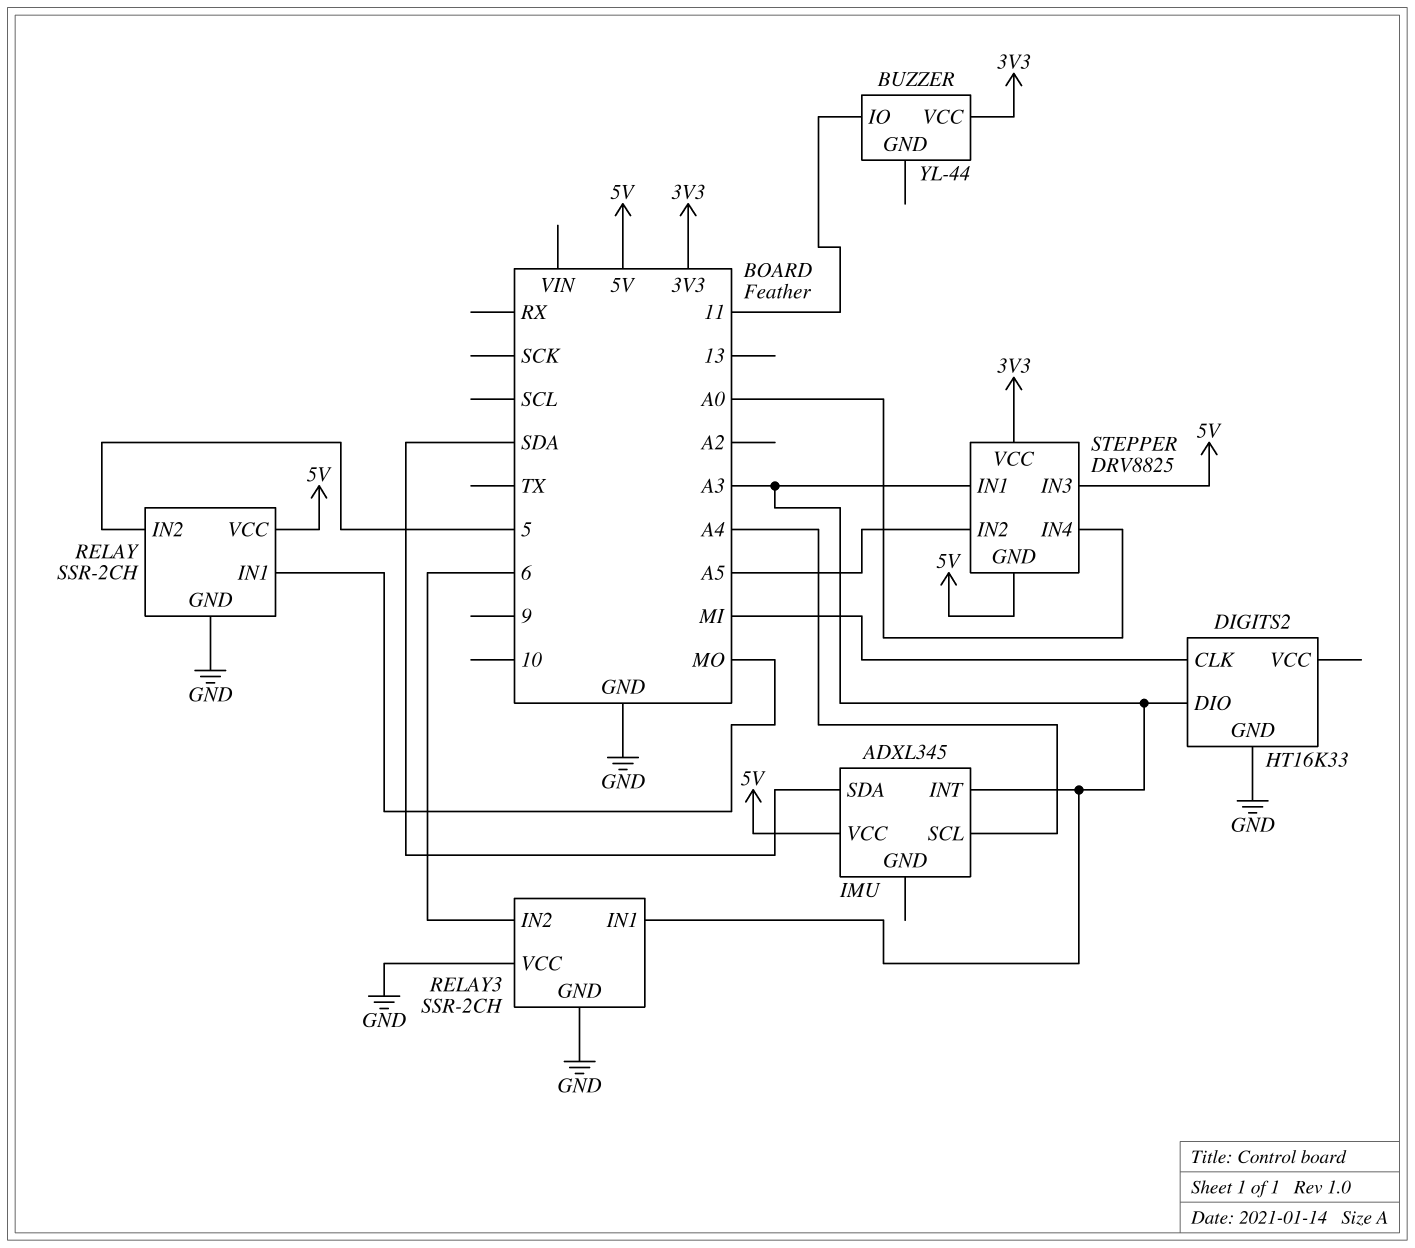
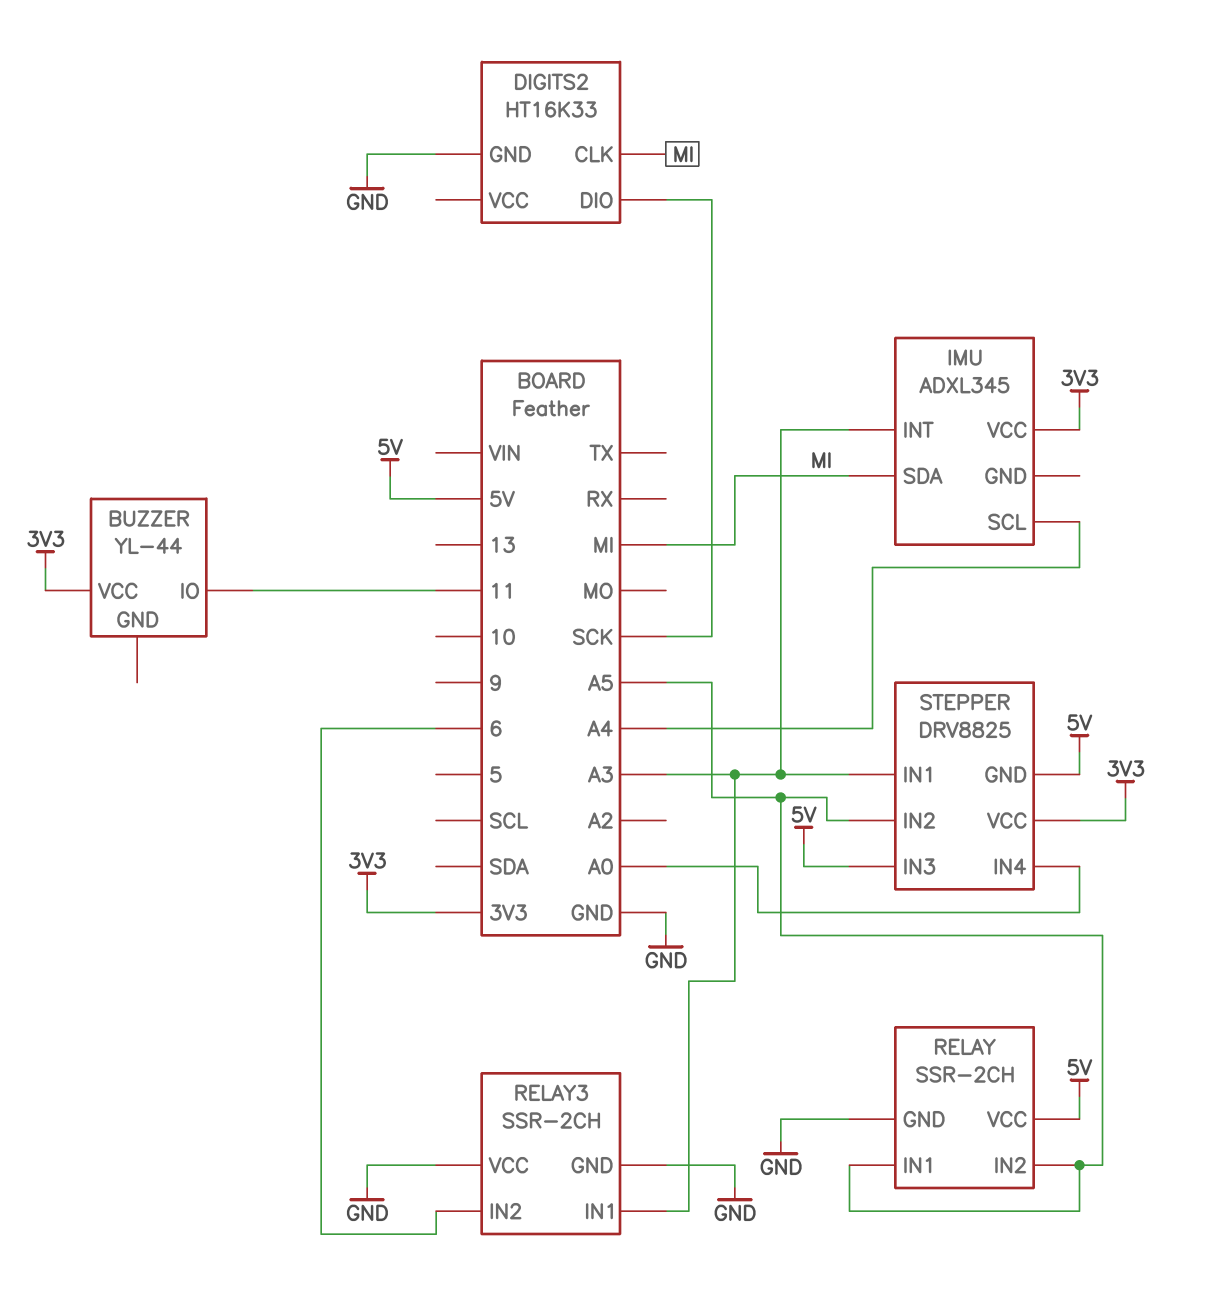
DIGITS2 pin DIO: A3 -> SCK
IMU pin SDA: SDA -> MI
IMU pin VCC: 5V -> 3V3
RELAY pin IN1: MO -> A5
RELAY pin IN2: 5 -> A5

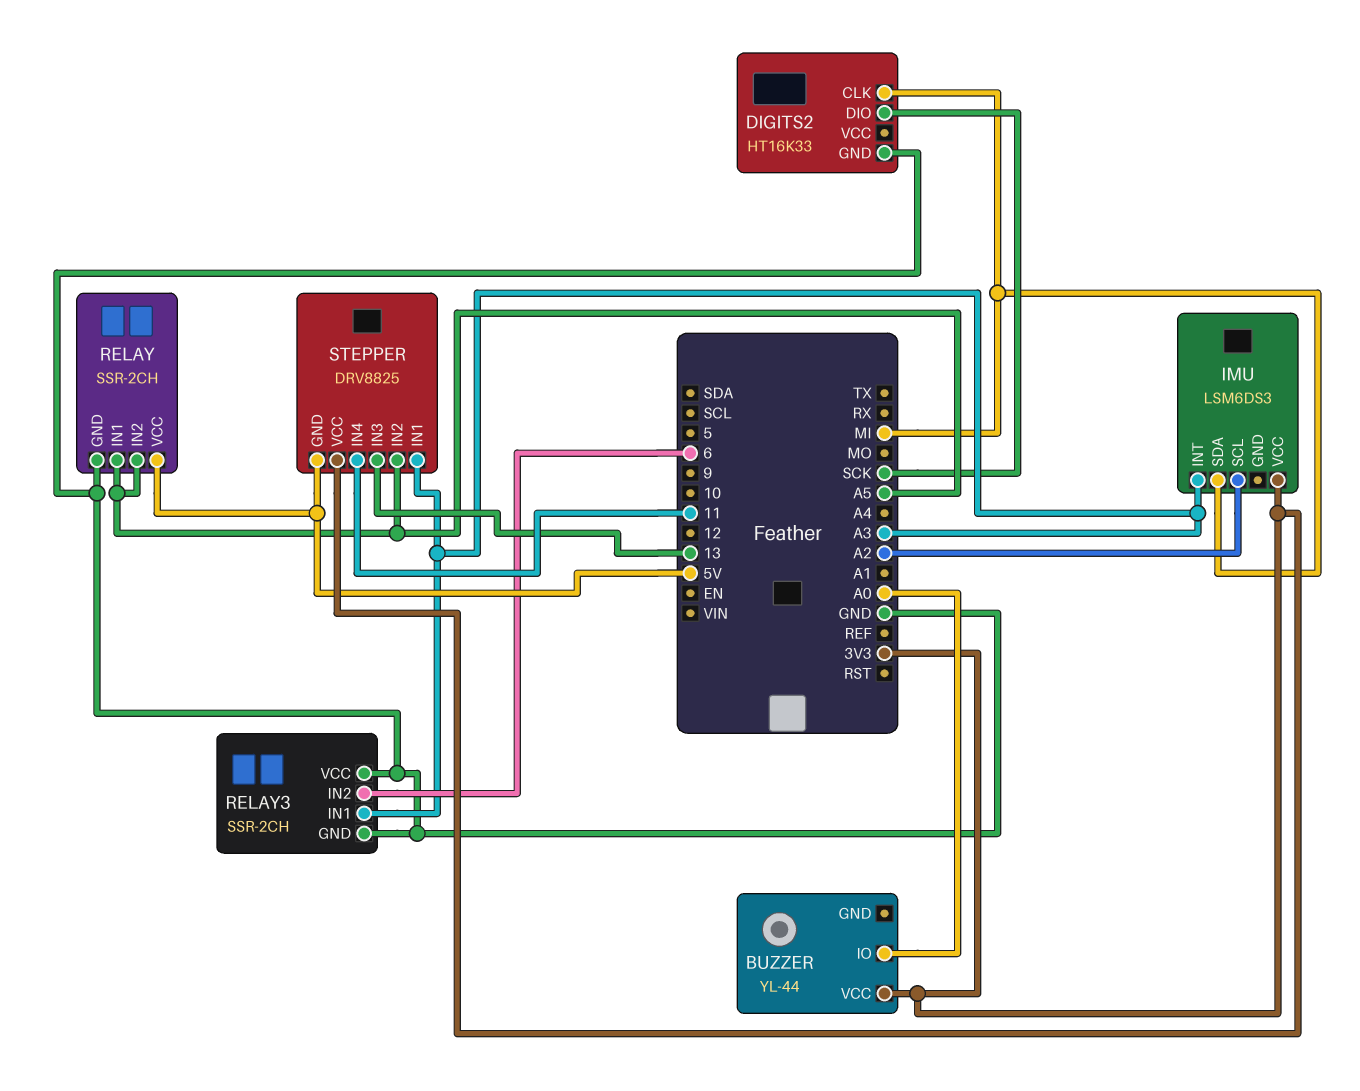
BUZZER pin IO: 11 -> A0
IMU: ADXL345 -> LSM6DS3
IMU pin SCL: A4 -> A2
STEPPER pin IN3: 5V -> 13
STEPPER pin IN4: A0 -> 11

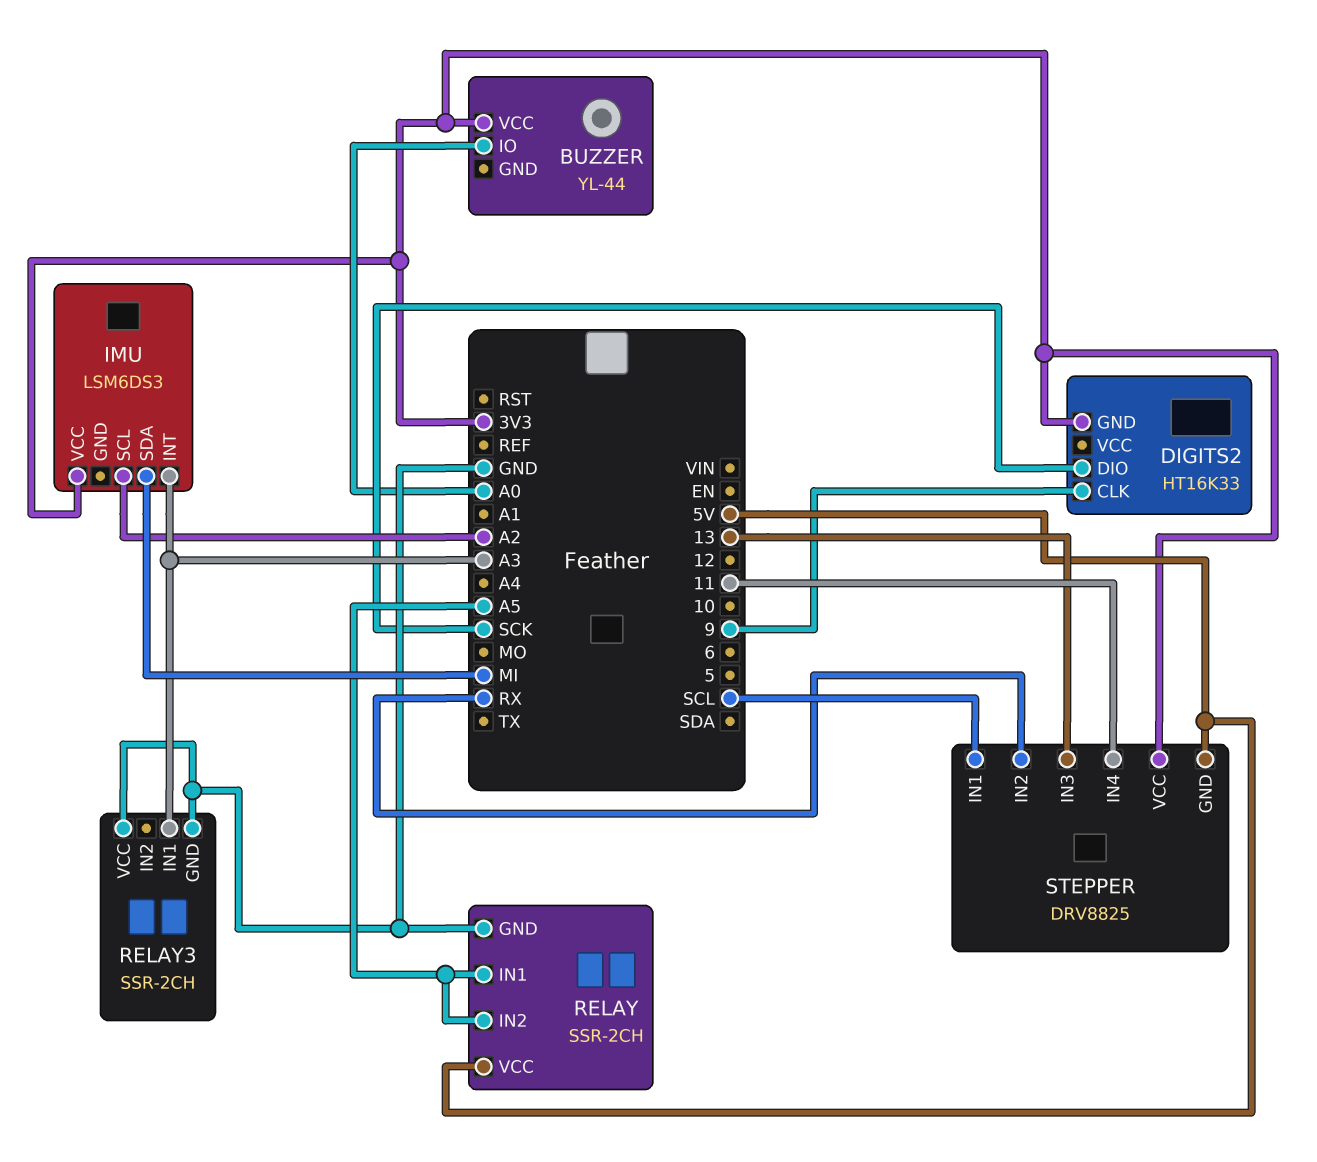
DIGITS2 pin CLK: MI -> 9
DIGITS2 pin GND: GND -> 3V3
RELAY3 pin IN2: 6 -> none
STEPPER pin IN1: A3 -> SCL
STEPPER pin IN2: A5 -> RX

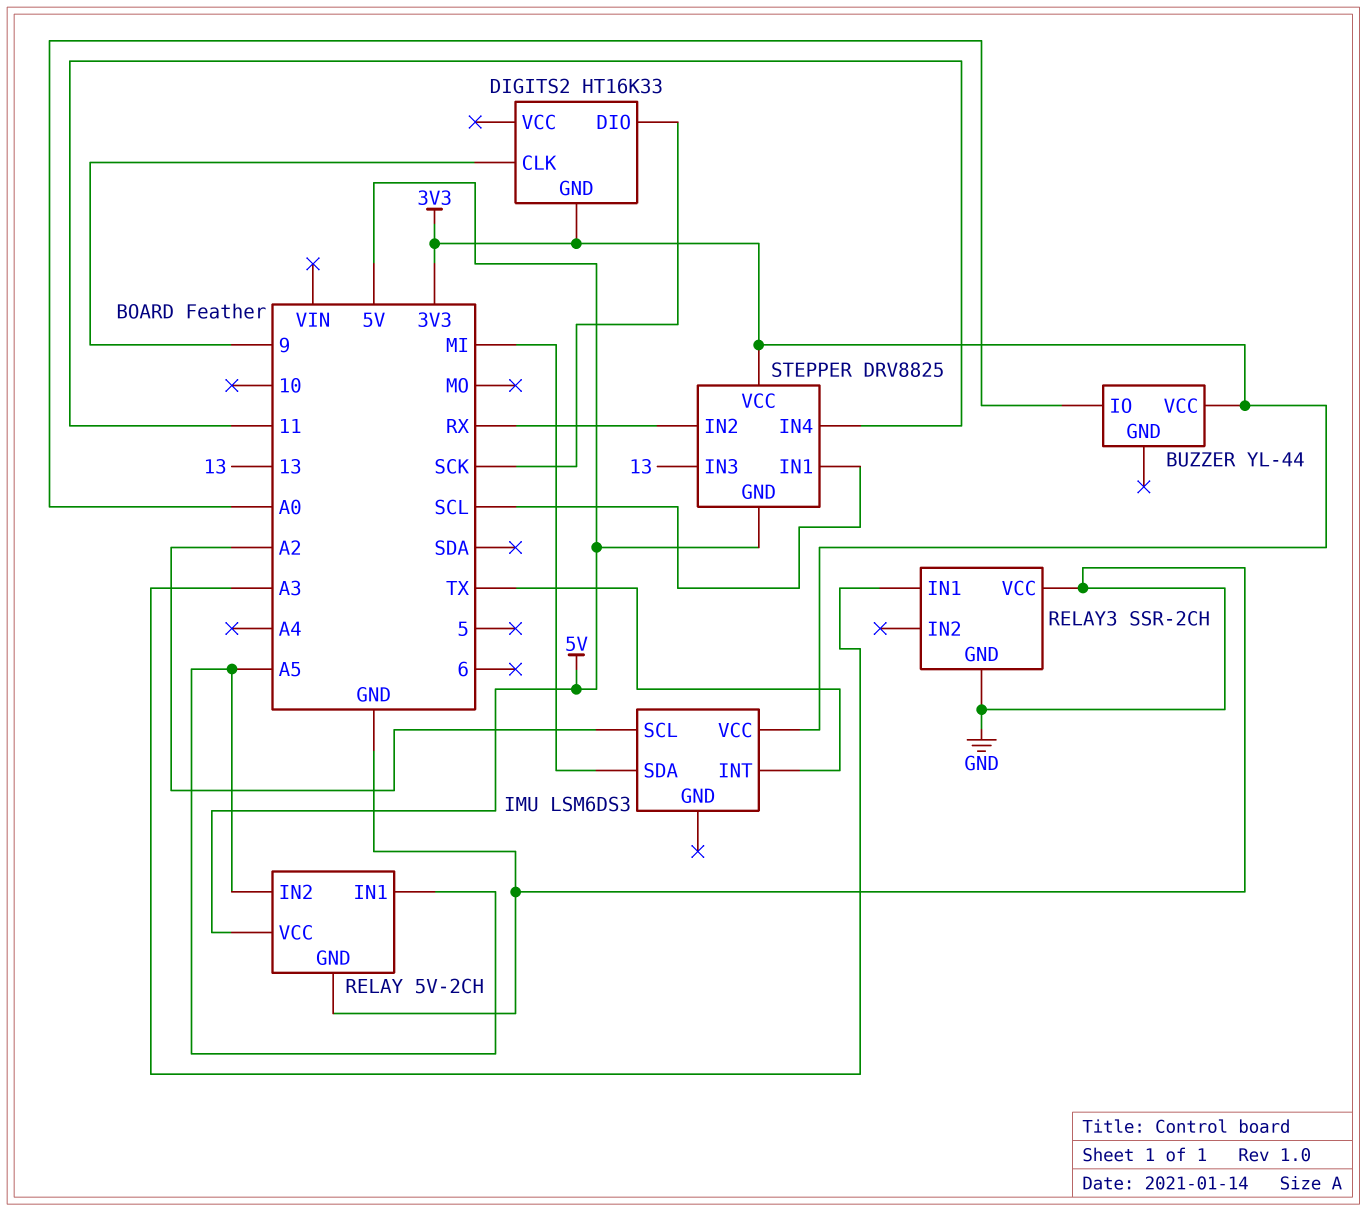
IMU pin INT: A3 -> TX
RELAY: SSR-2CH -> 5V-2CH

